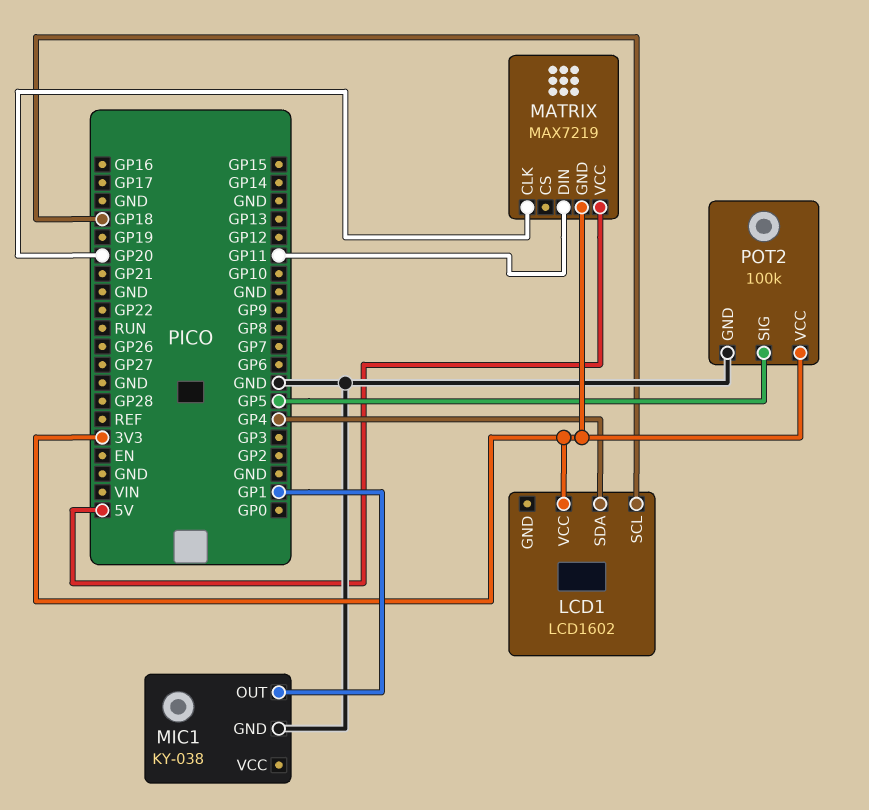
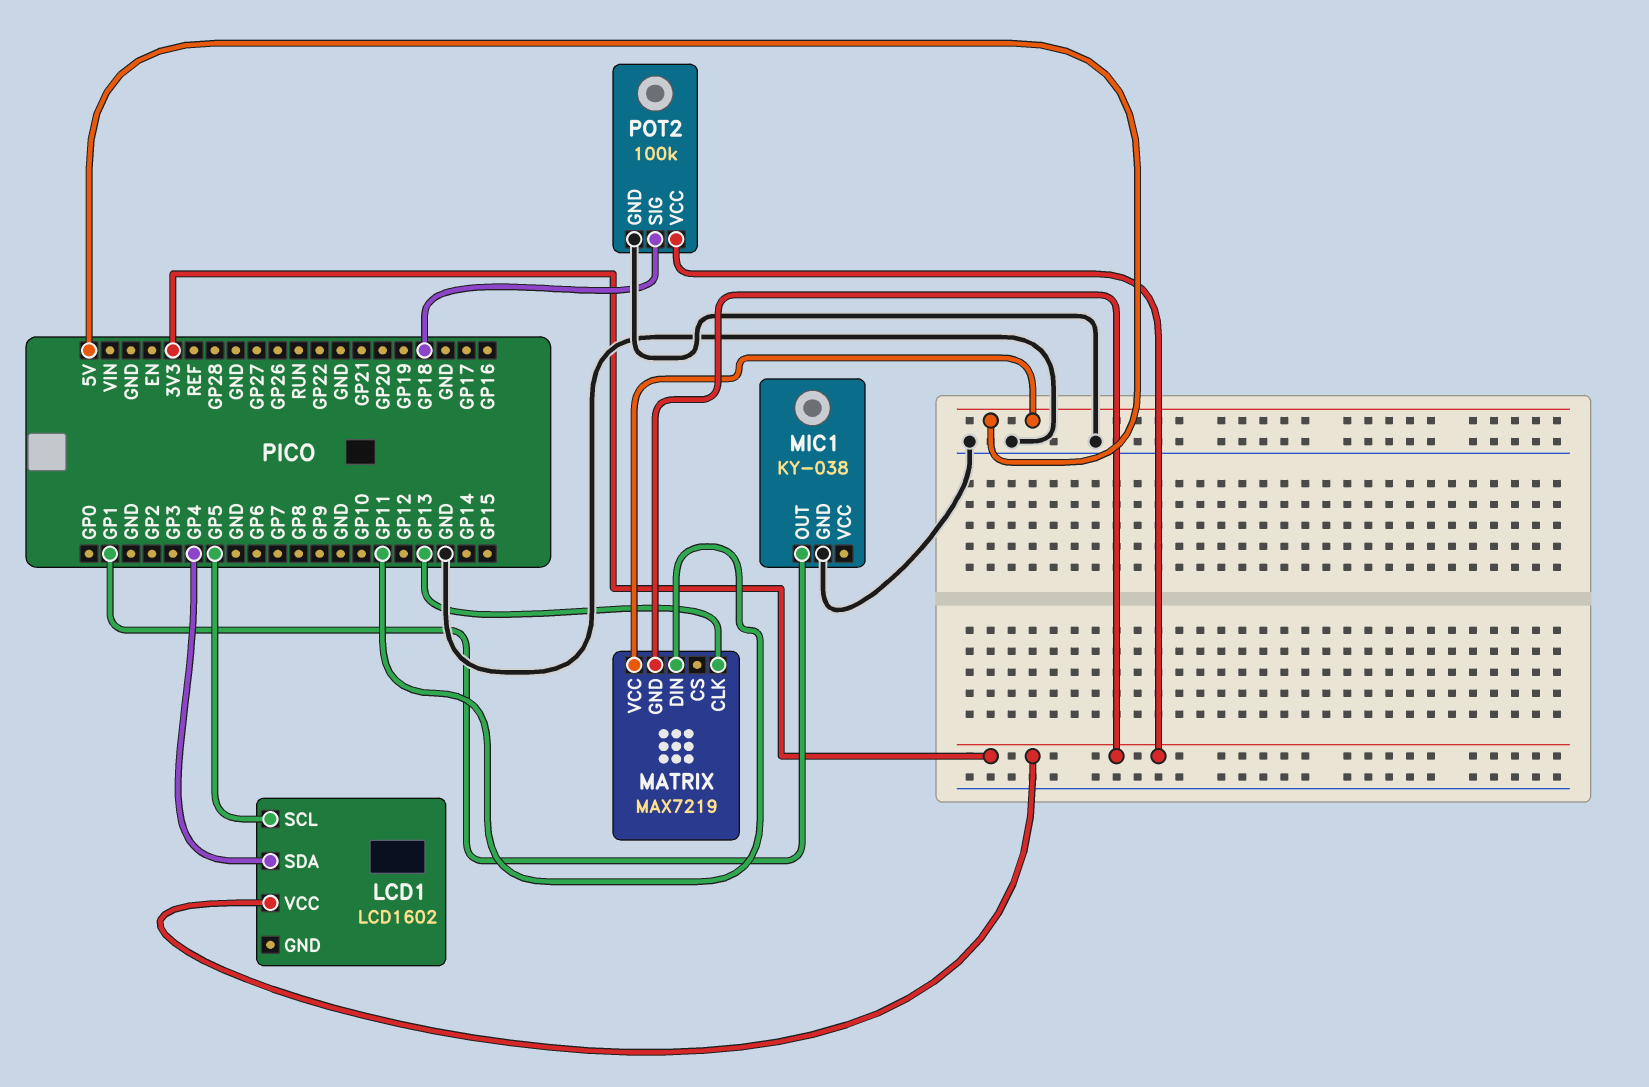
LCD1 pin SCL: GP18 -> GP5
MATRIX pin CLK: GP20 -> GP13
POT2 pin SIG: GP5 -> GP18

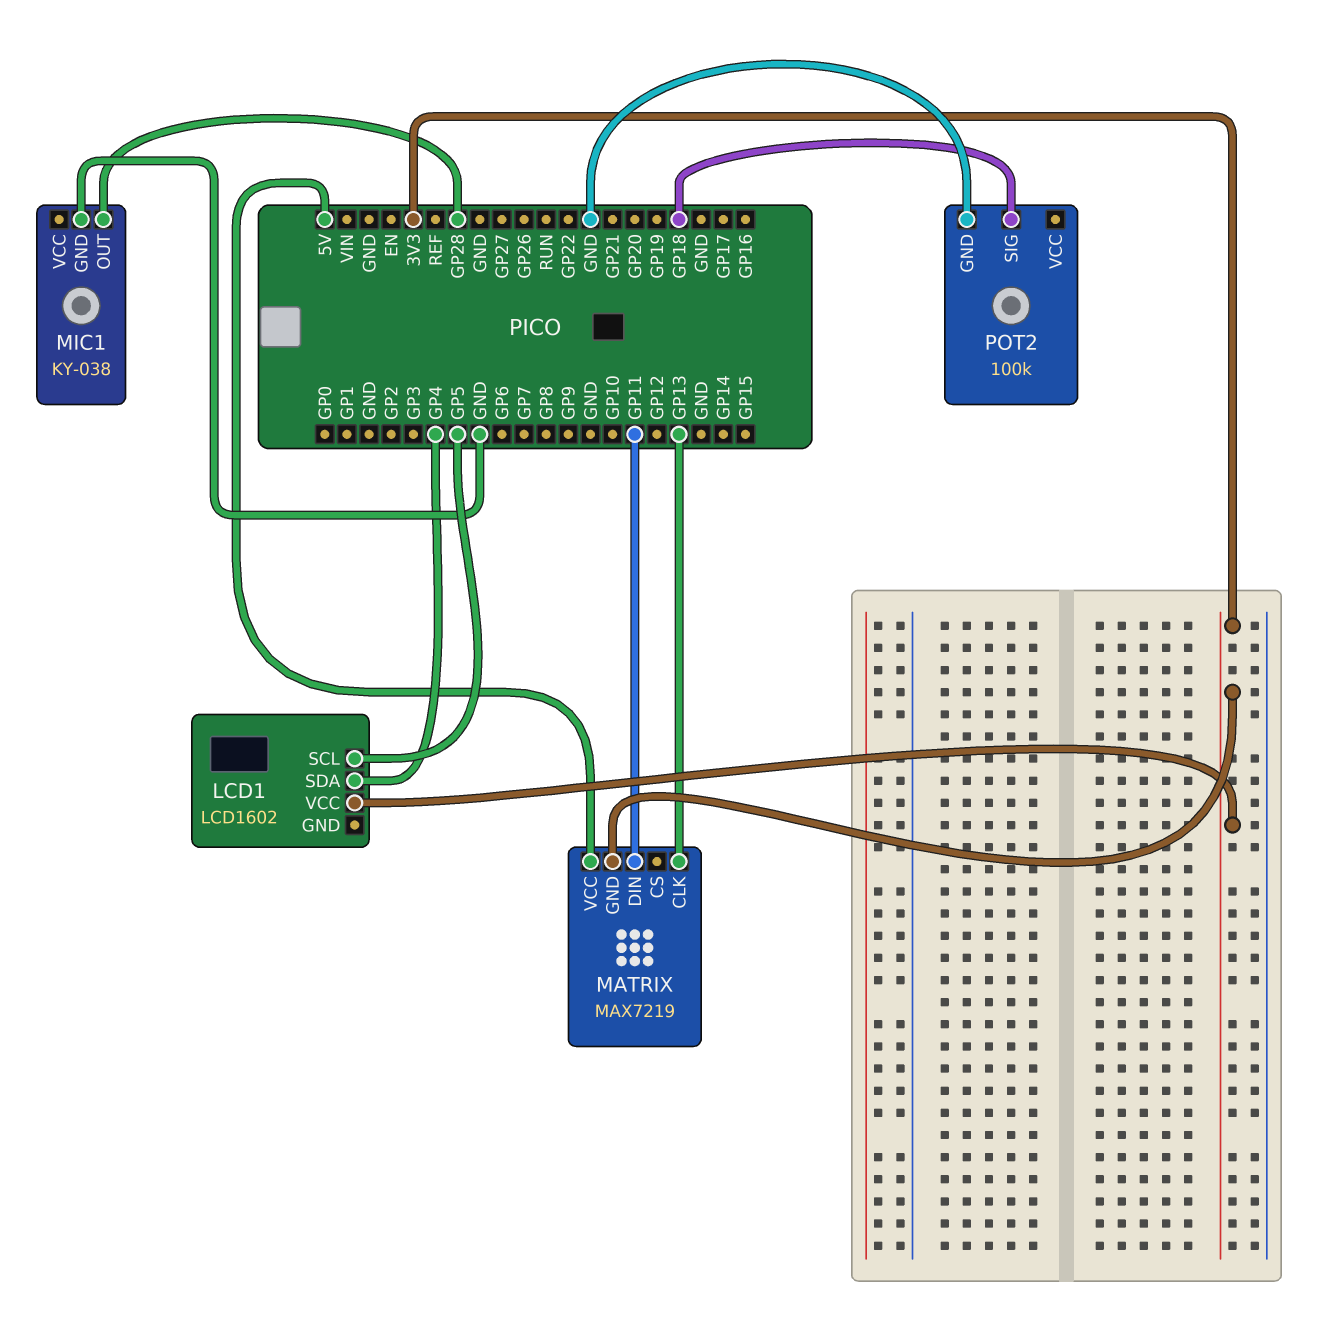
MIC1 pin OUT: GP1 -> GP28
POT2 pin VCC: 3V3 -> none

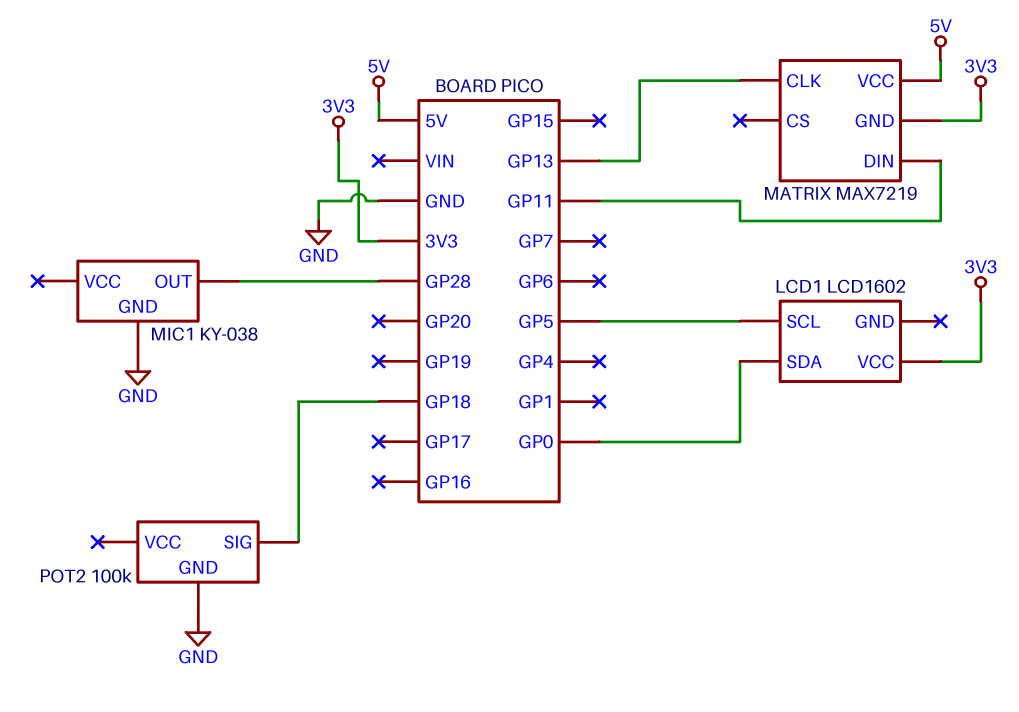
LCD1 pin SDA: GP4 -> GP0

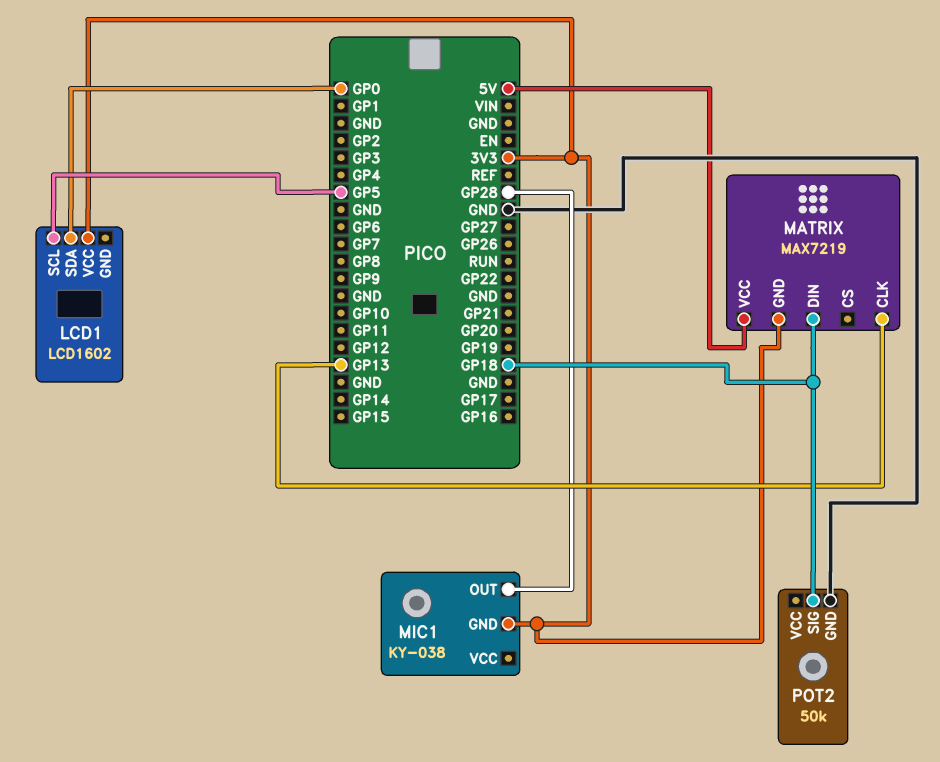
MATRIX pin DIN: GP11 -> GP18
MIC1 pin GND: GND -> 3V3
POT2: 100k -> 50k

